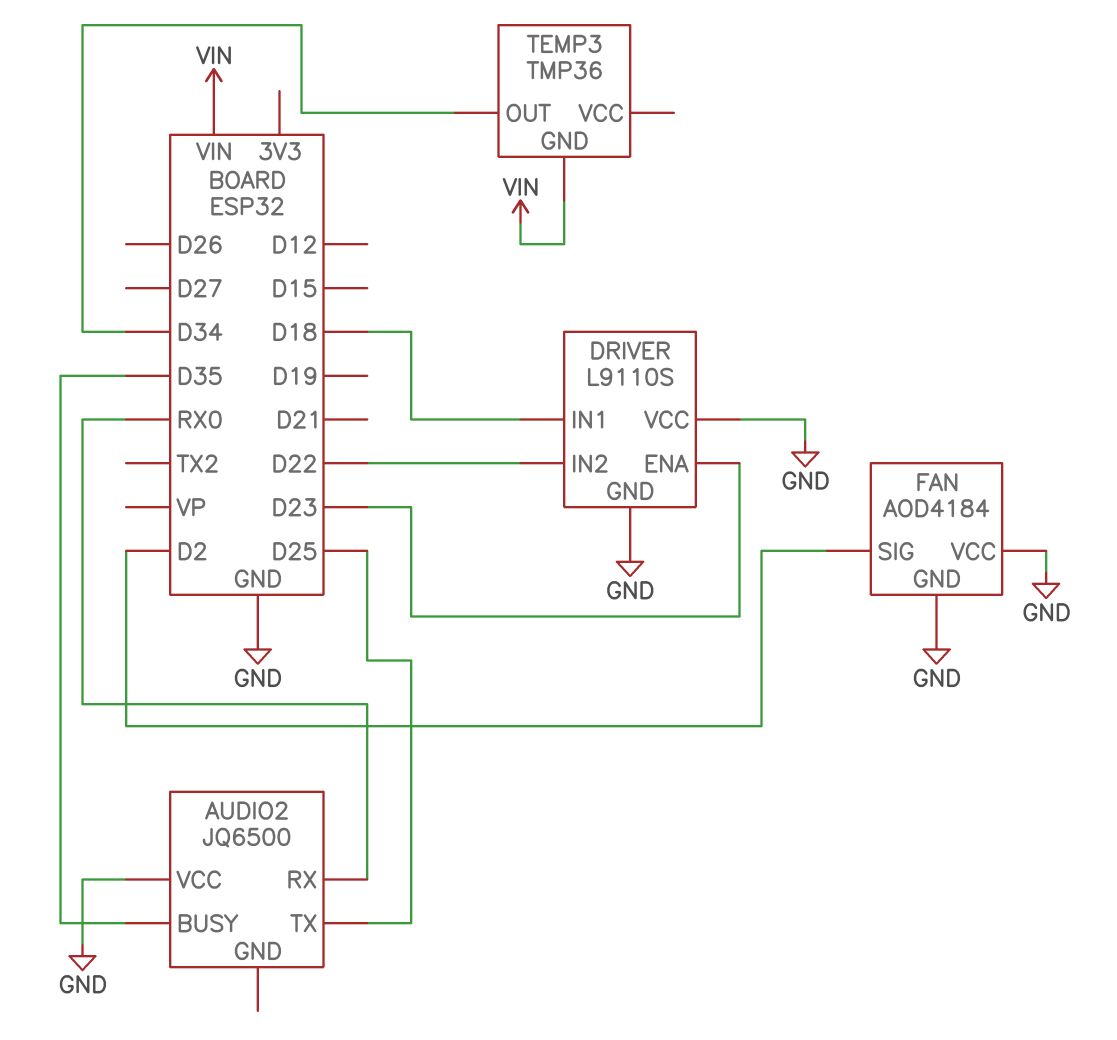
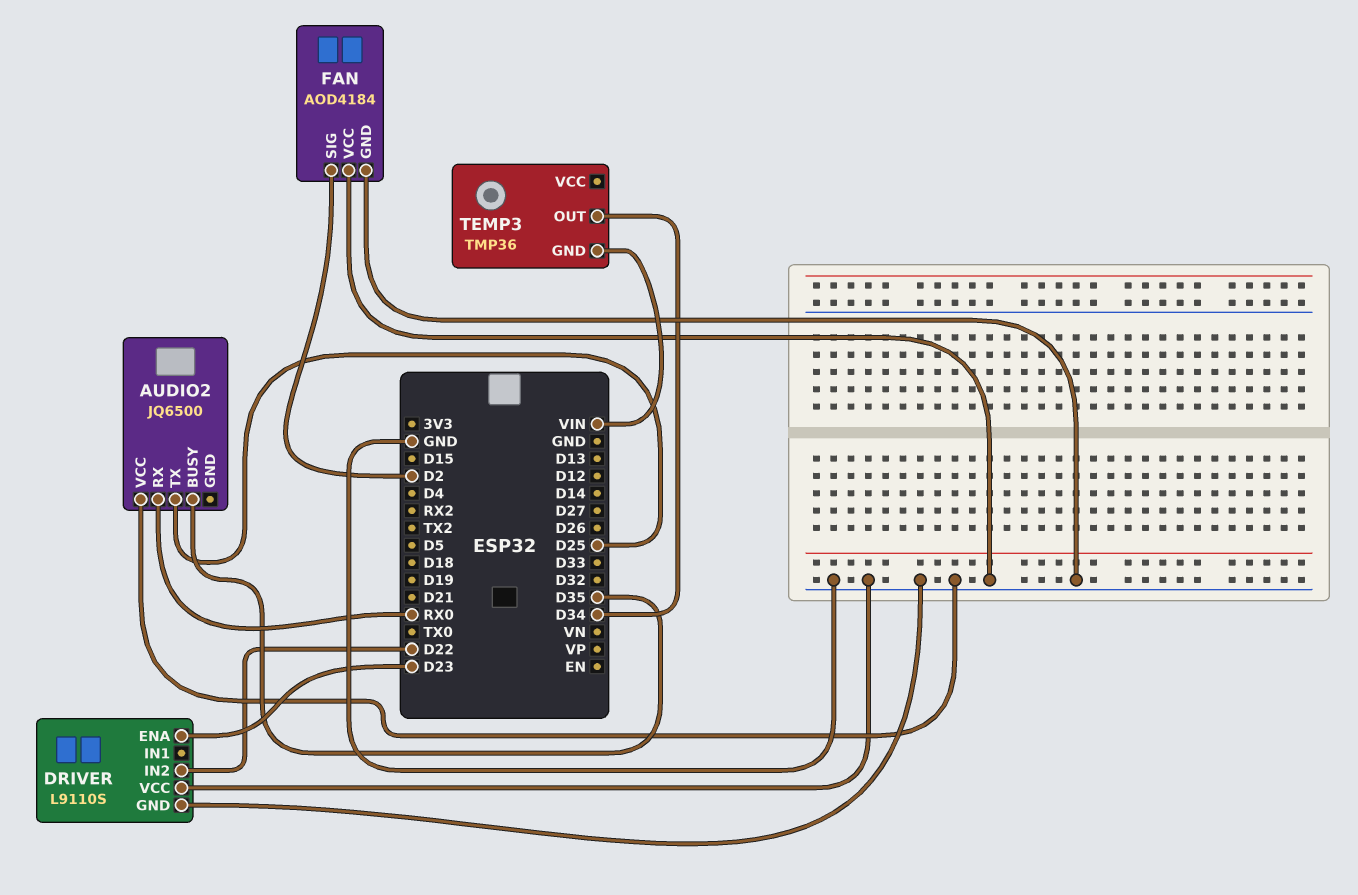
DRIVER pin IN1: D18 -> none

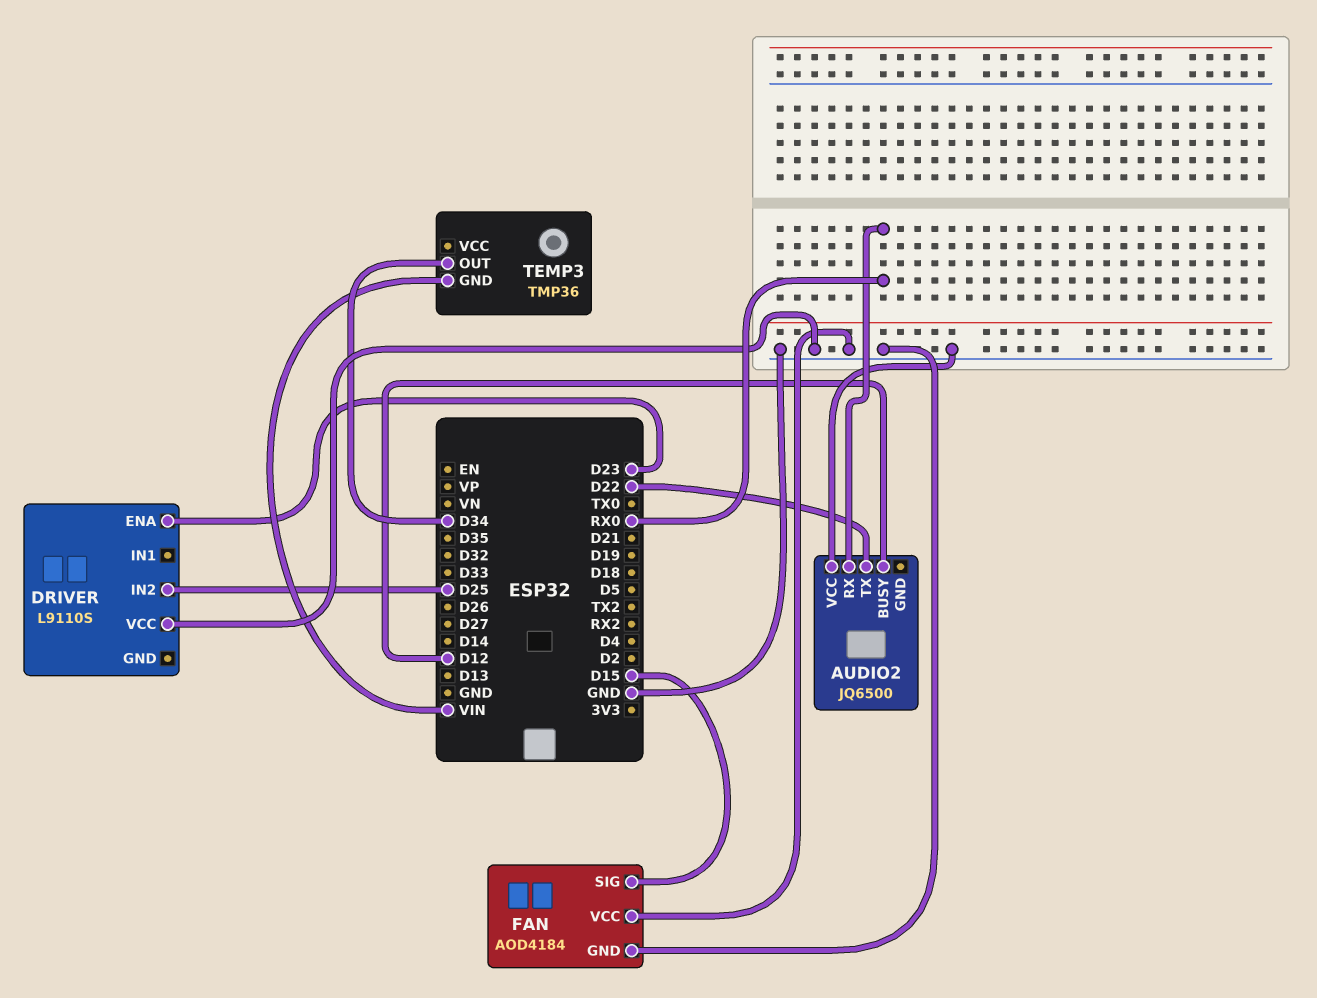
AUDIO2 pin BUSY: D35 -> D12
AUDIO2 pin TX: D25 -> D22
DRIVER pin GND: GND -> none
DRIVER pin IN2: D22 -> D25
FAN pin SIG: D2 -> D15

